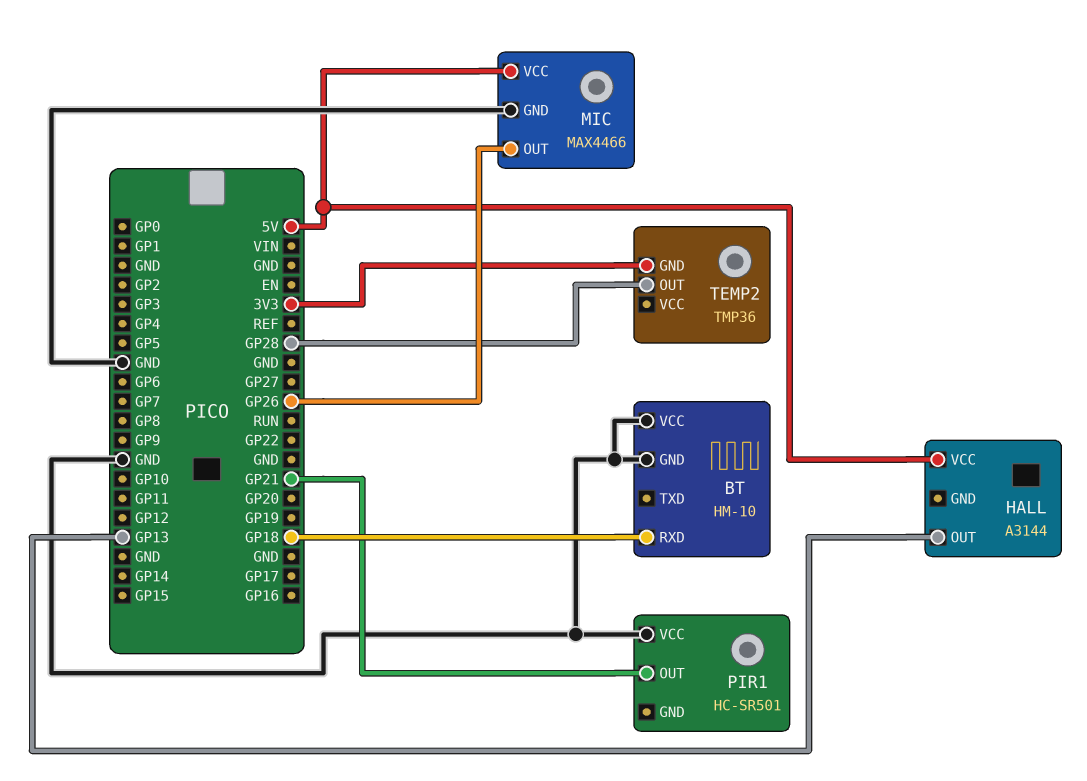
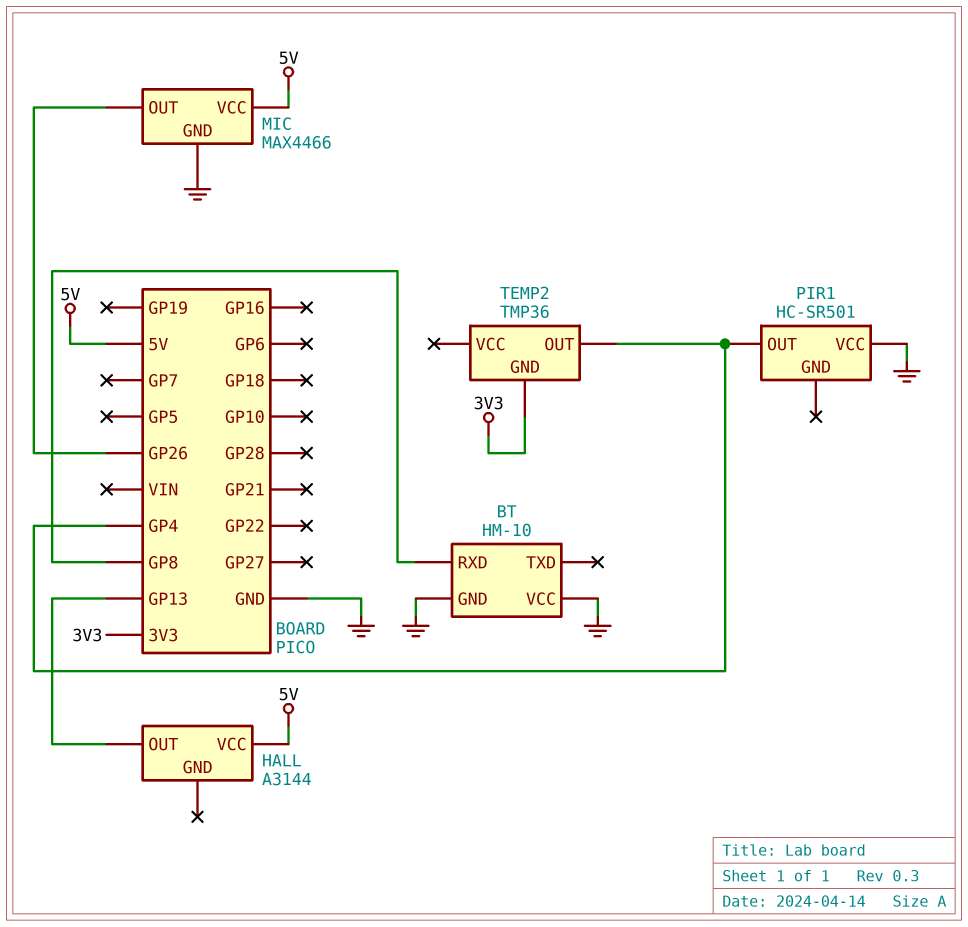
BT pin RXD: GP18 -> GP8
PIR1 pin OUT: GP21 -> GP4
TEMP2 pin OUT: GP28 -> GP4

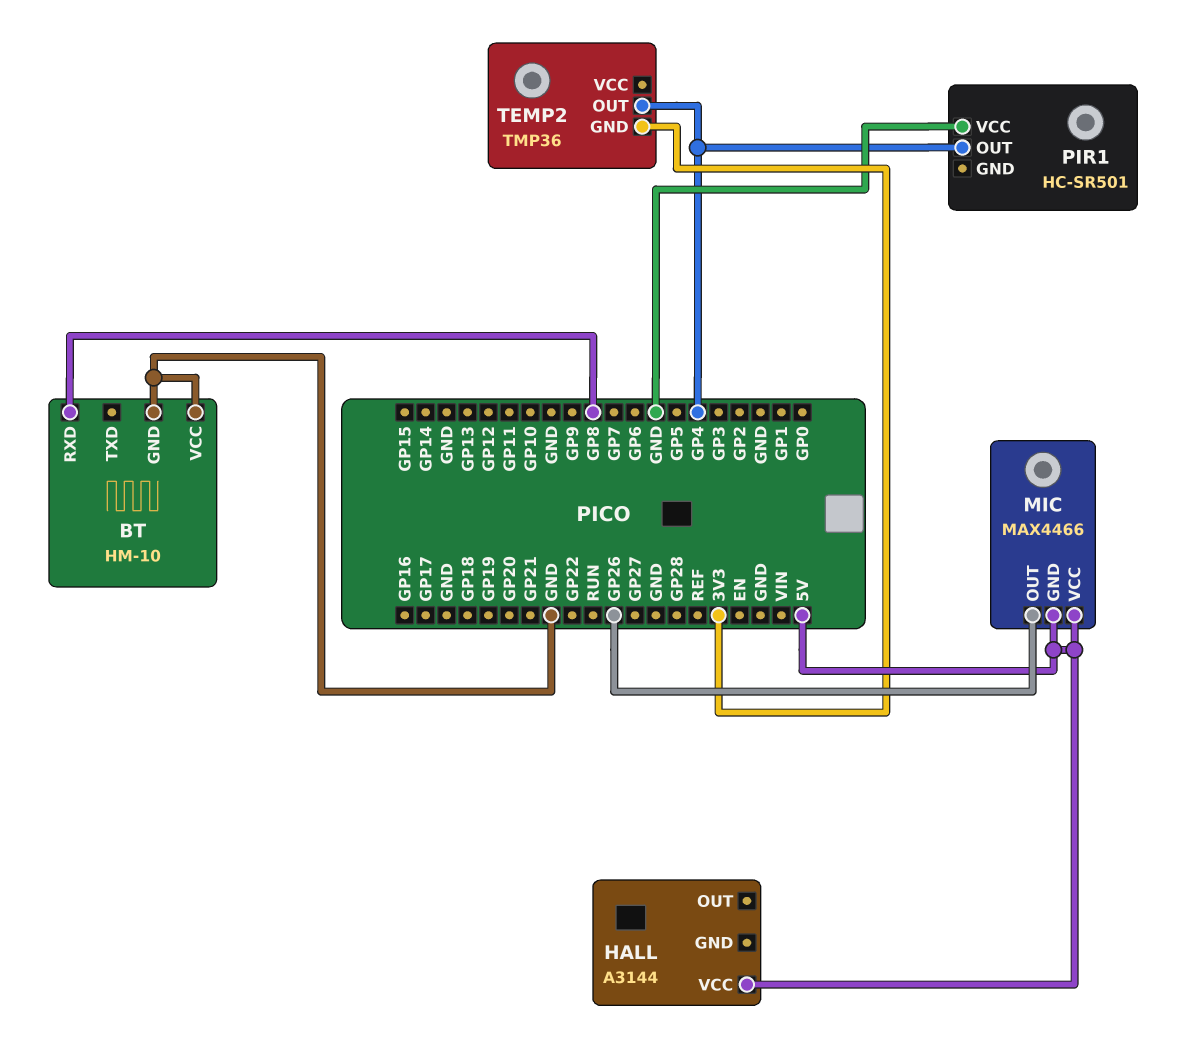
HALL pin OUT: GP13 -> none
MIC pin GND: GND -> 5V

